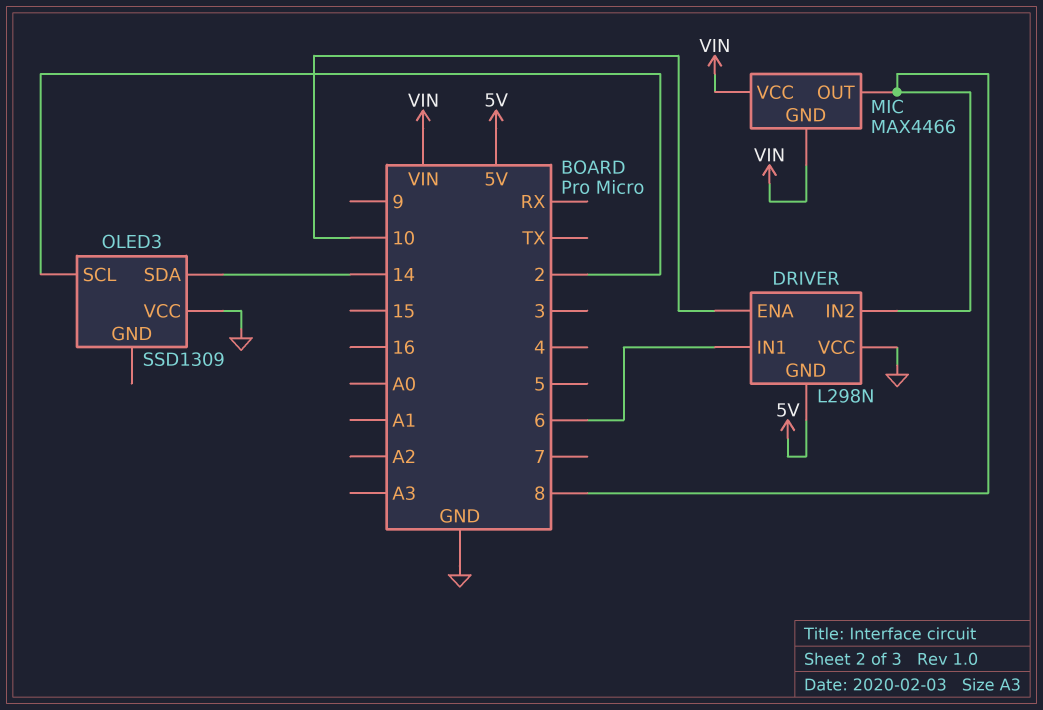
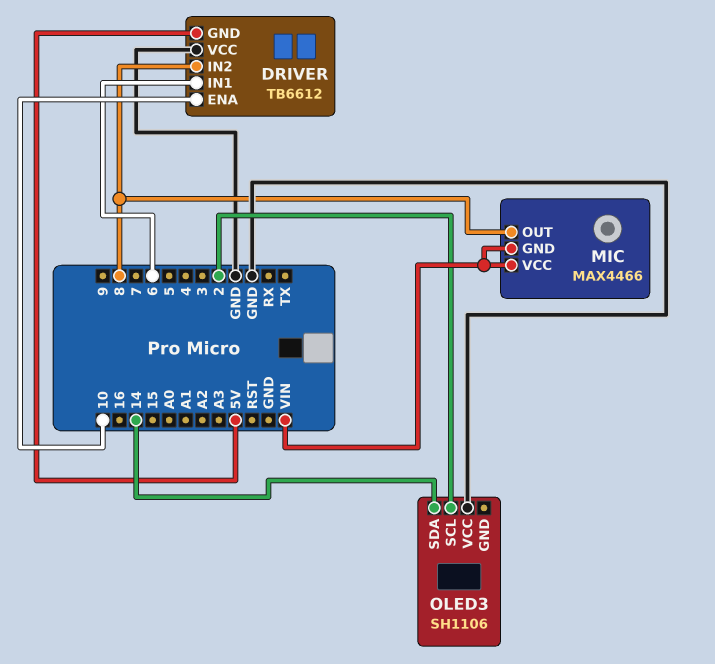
DRIVER: L298N -> TB6612
OLED3: SSD1309 -> SH1106

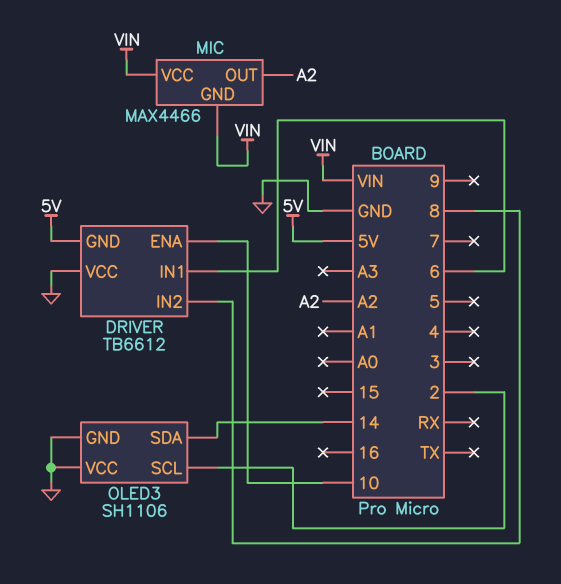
MIC pin OUT: 8 -> A2
OLED3 pin GND: none -> GND

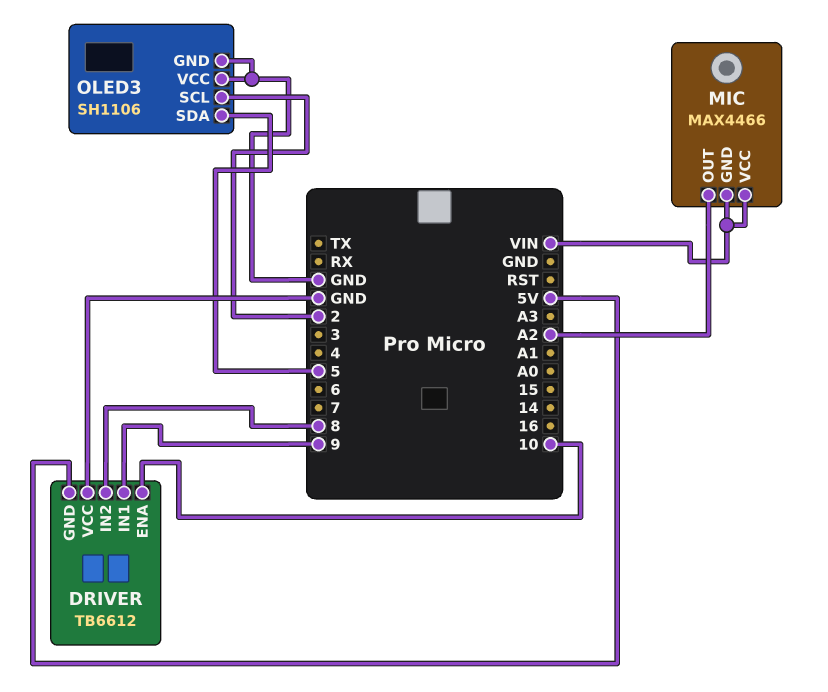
DRIVER pin IN1: 6 -> 9
OLED3 pin SDA: 14 -> 5

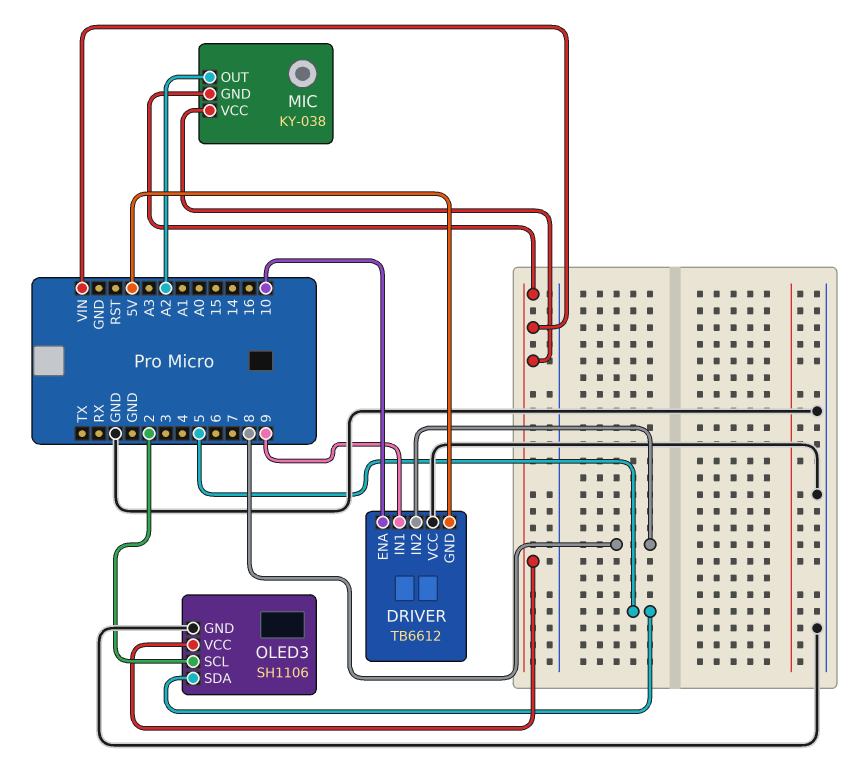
MIC: MAX4466 -> KY-038
OLED3 pin VCC: GND -> VIN

